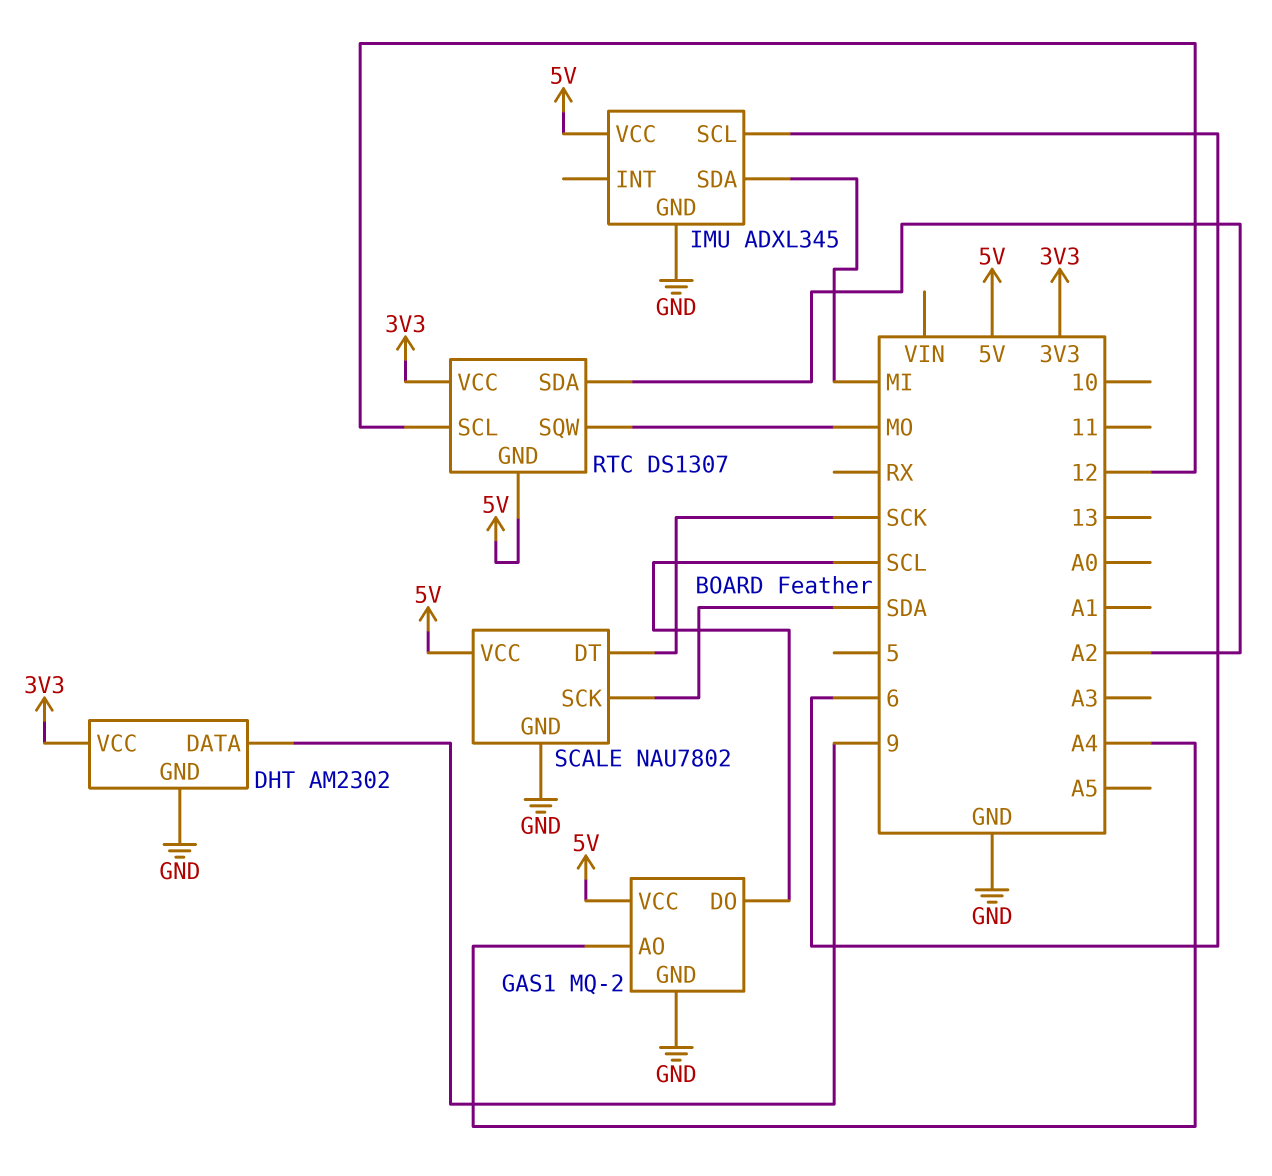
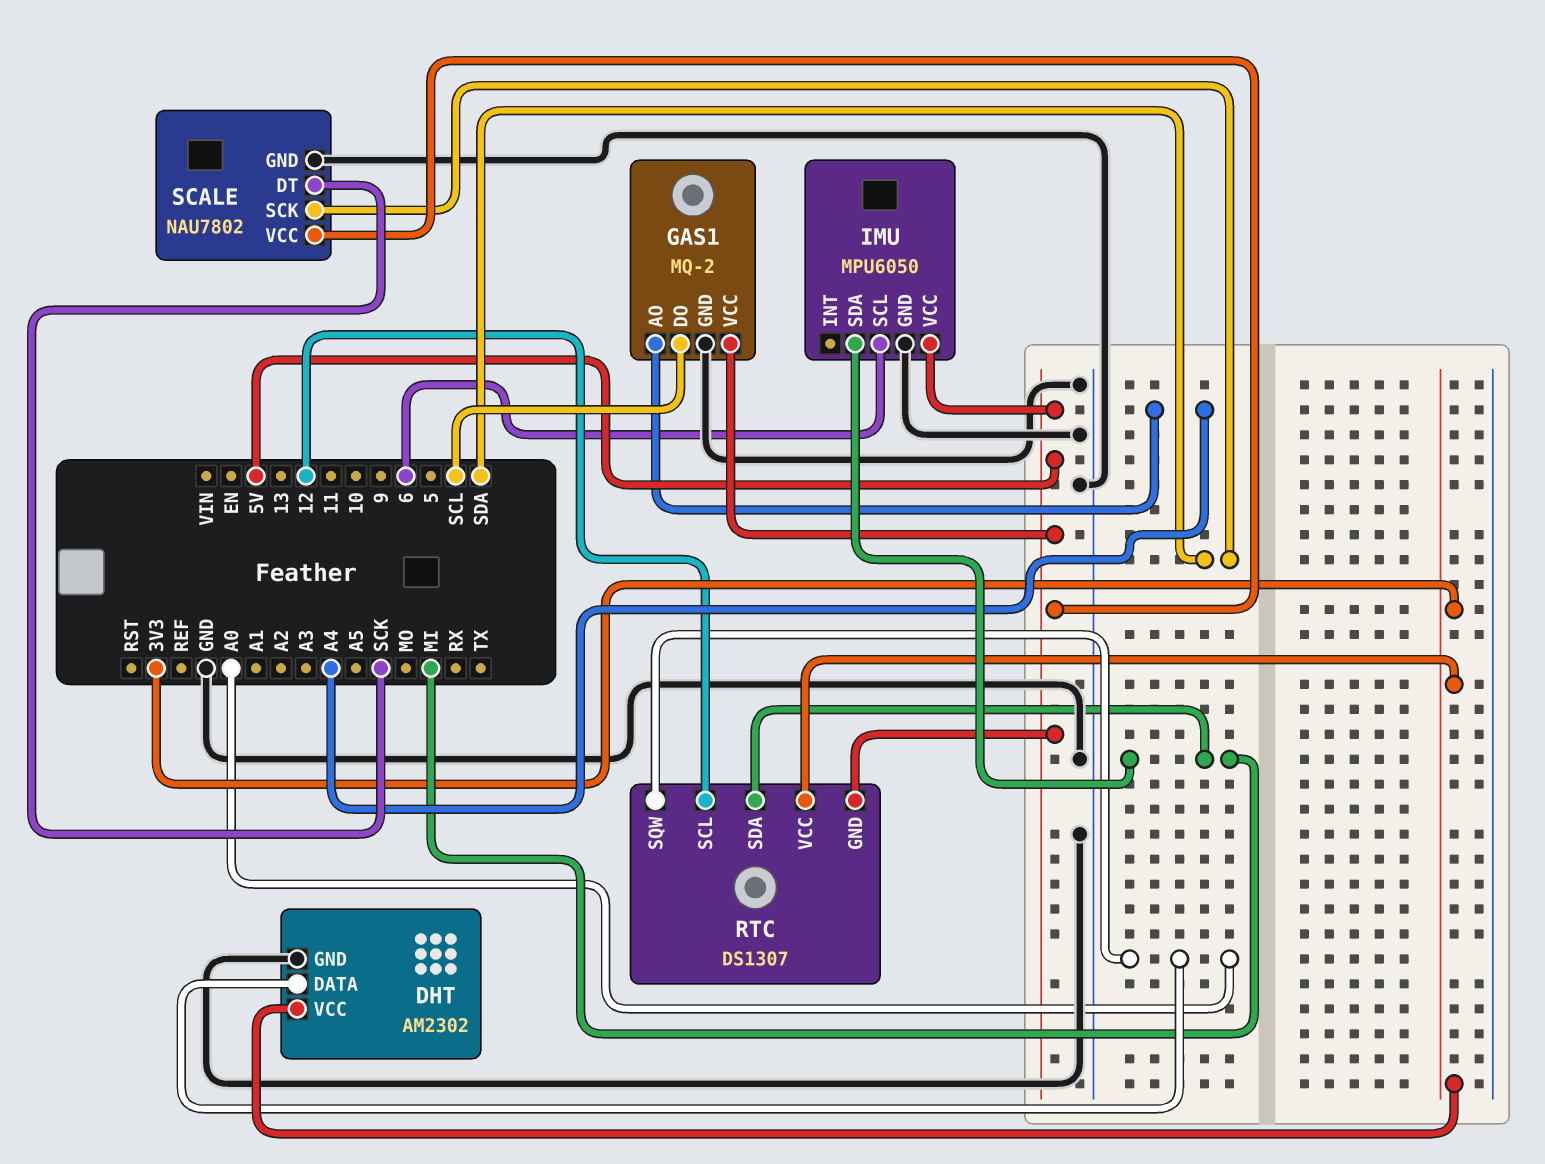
DHT pin DATA: 9 -> A0
IMU: ADXL345 -> MPU6050
RTC pin SDA: A2 -> MI
RTC pin SQW: MO -> A0

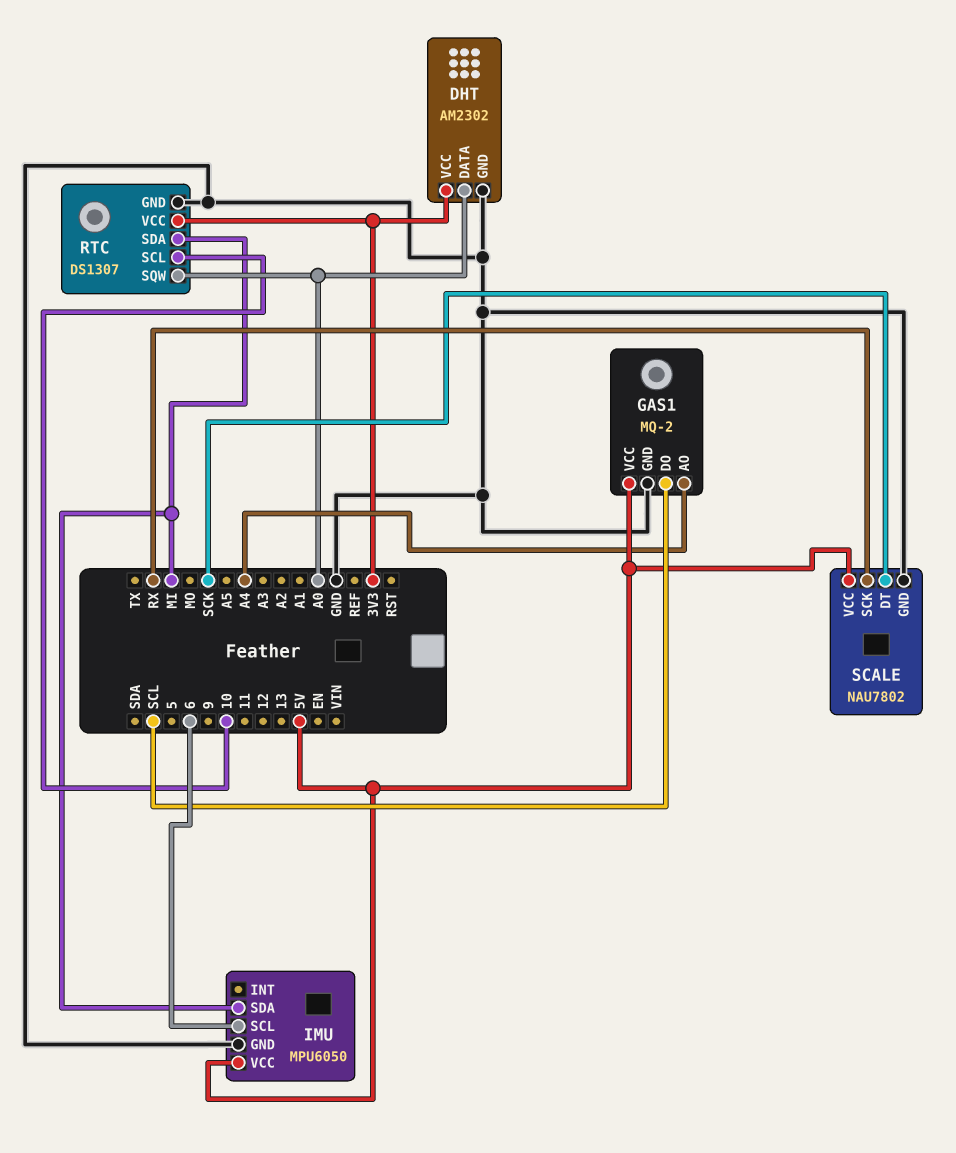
RTC pin GND: 5V -> GND
RTC pin SCL: 12 -> 10
SCALE pin SCK: SDA -> RX

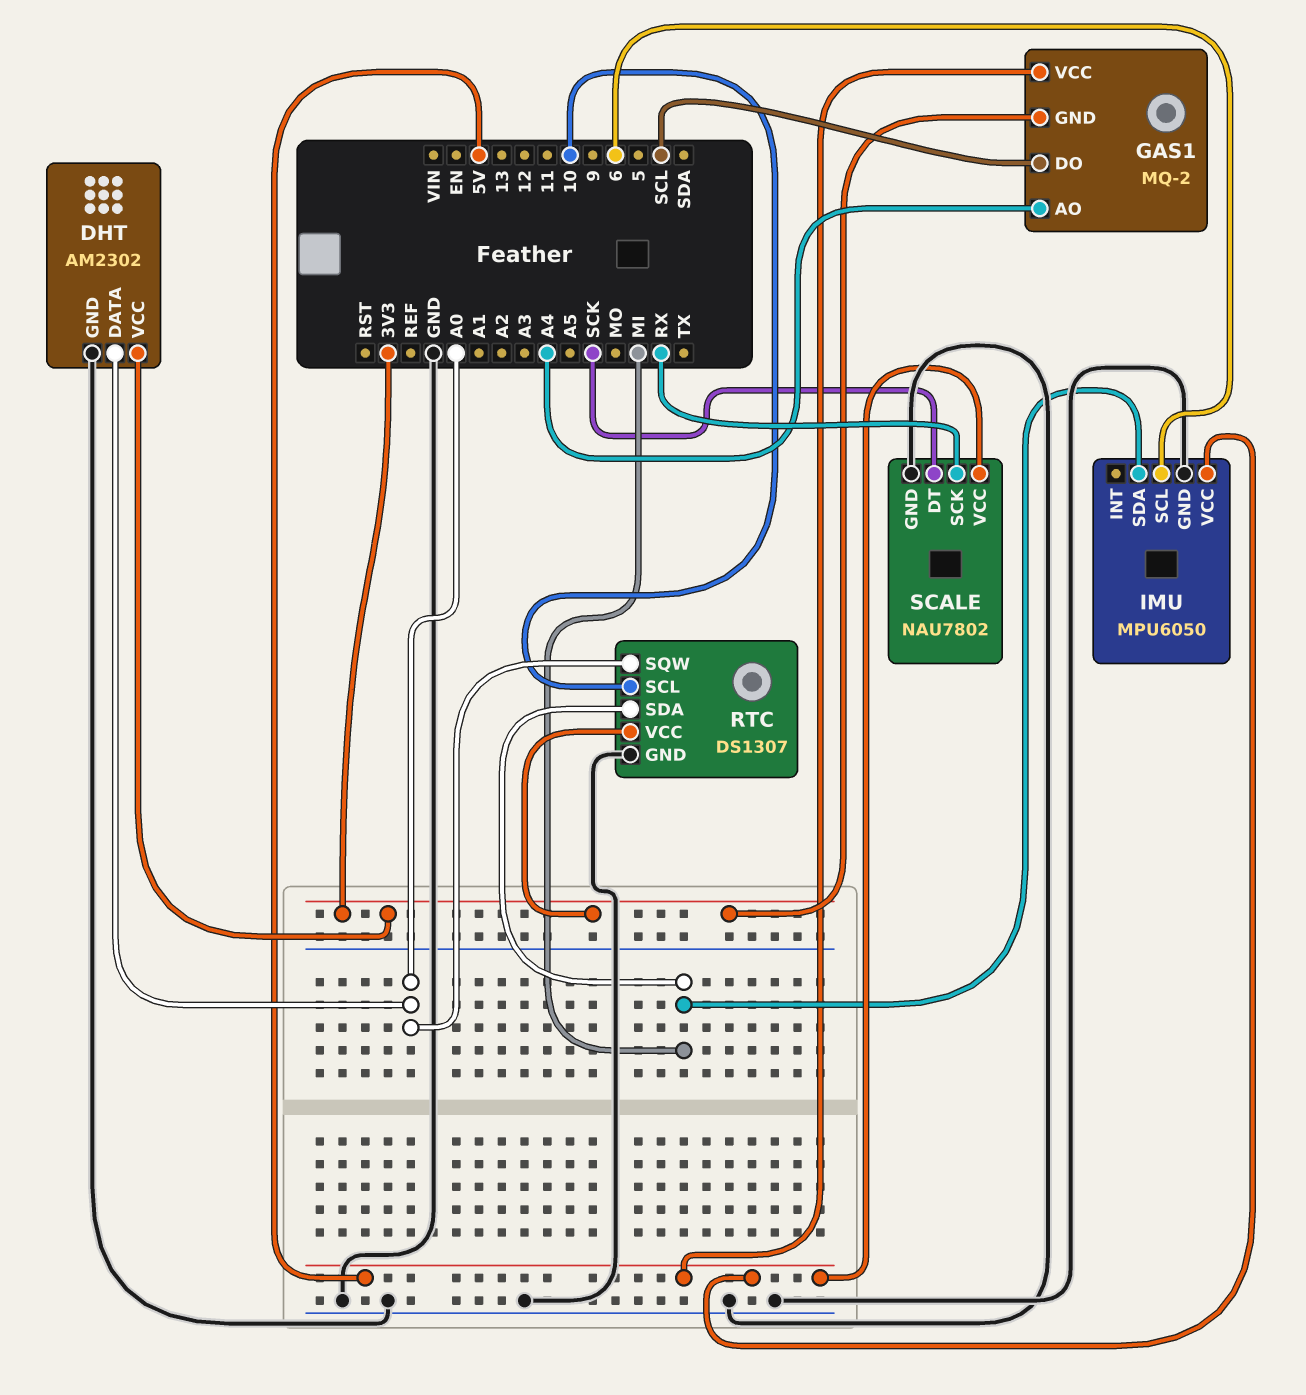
GAS1 pin GND: GND -> 3V3

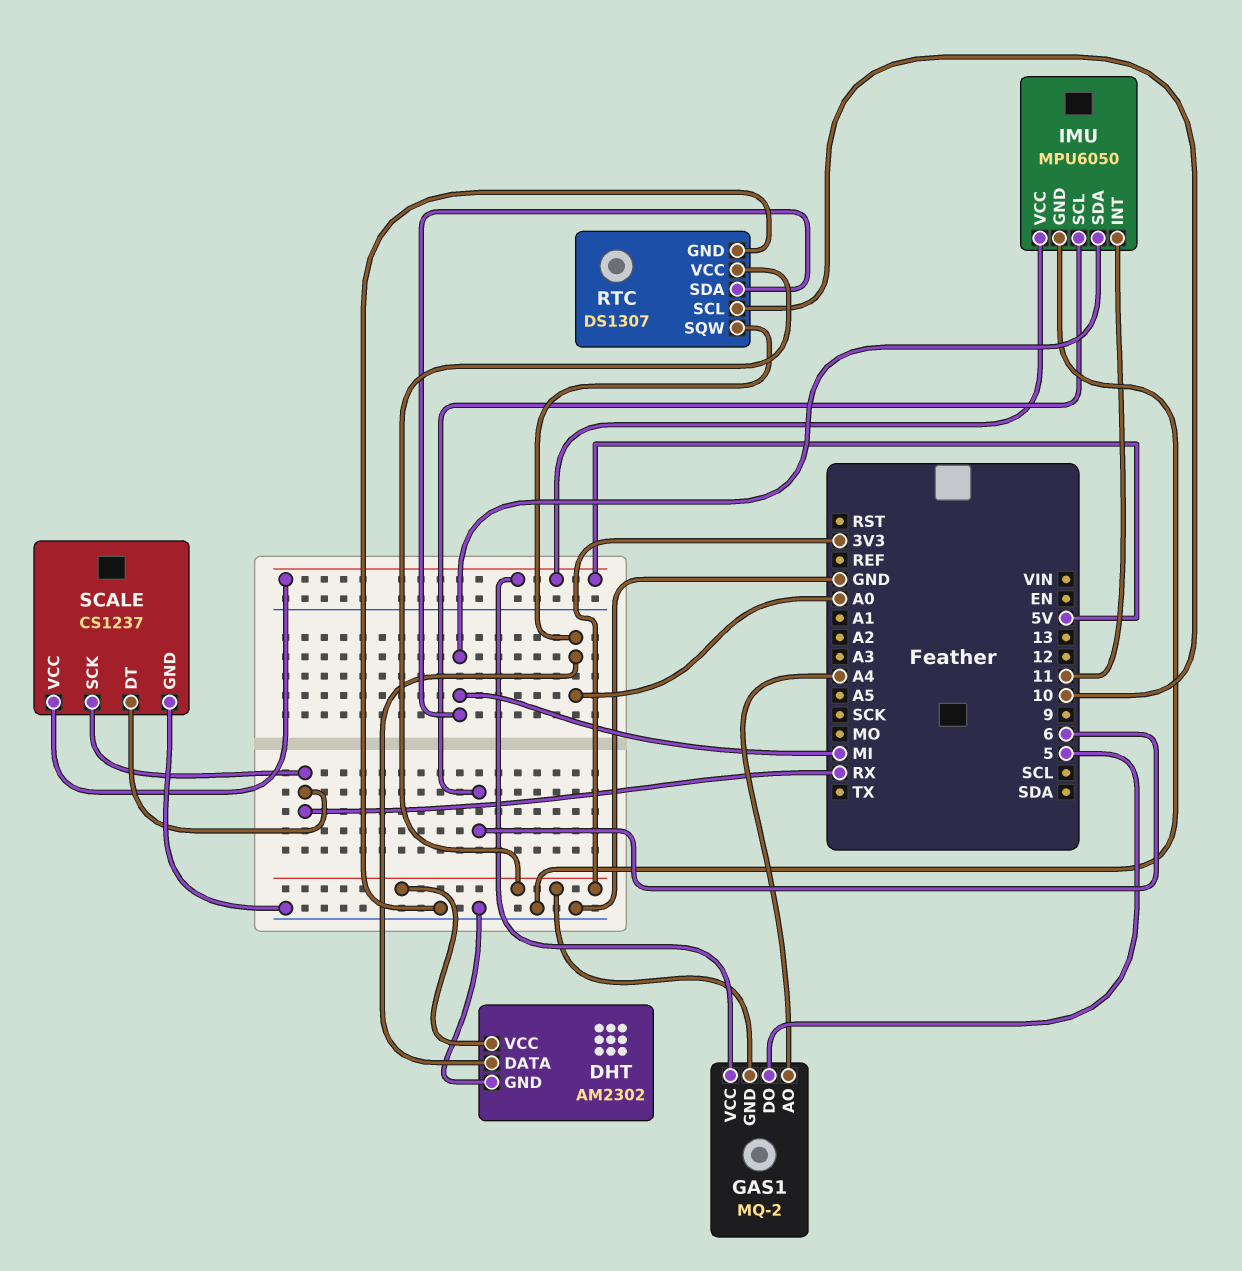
GAS1 pin DO: SCL -> 5
IMU pin INT: none -> 11
SCALE: NAU7802 -> CS1237
SCALE pin DT: SCK -> RX

